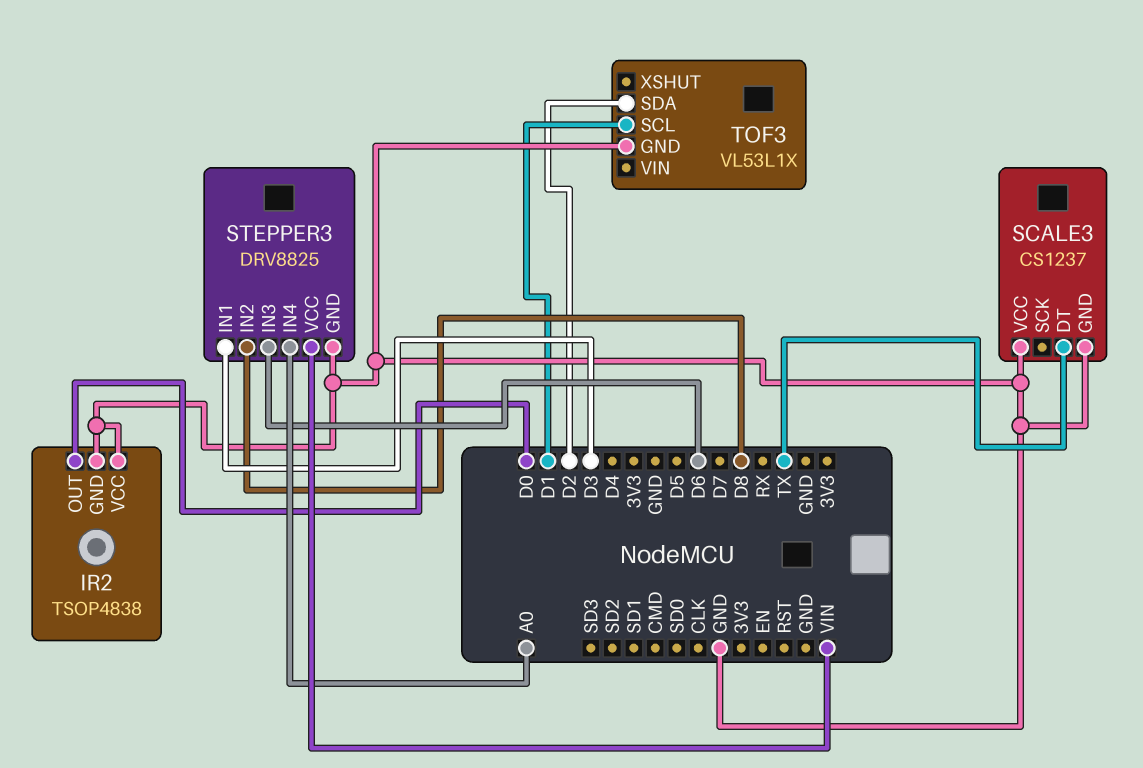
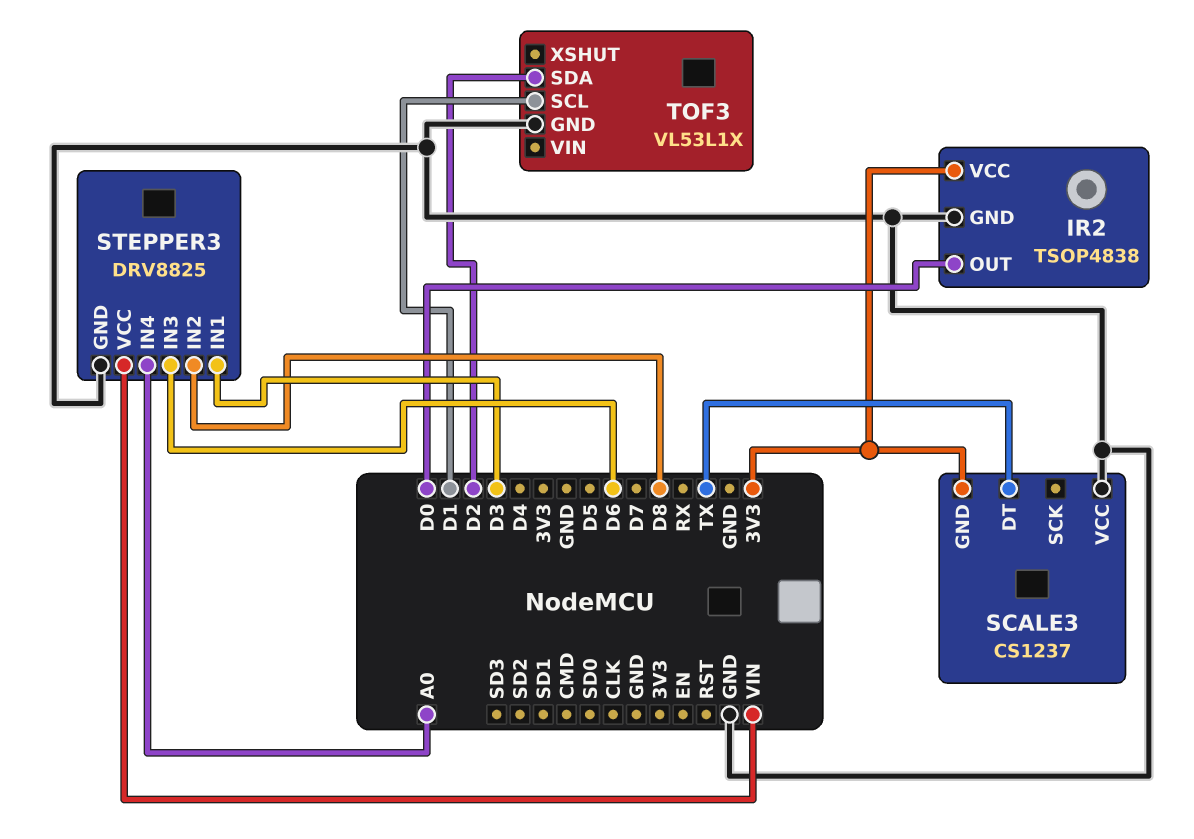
IR2 pin VCC: GND -> 3V3
SCALE3 pin GND: GND -> 3V3

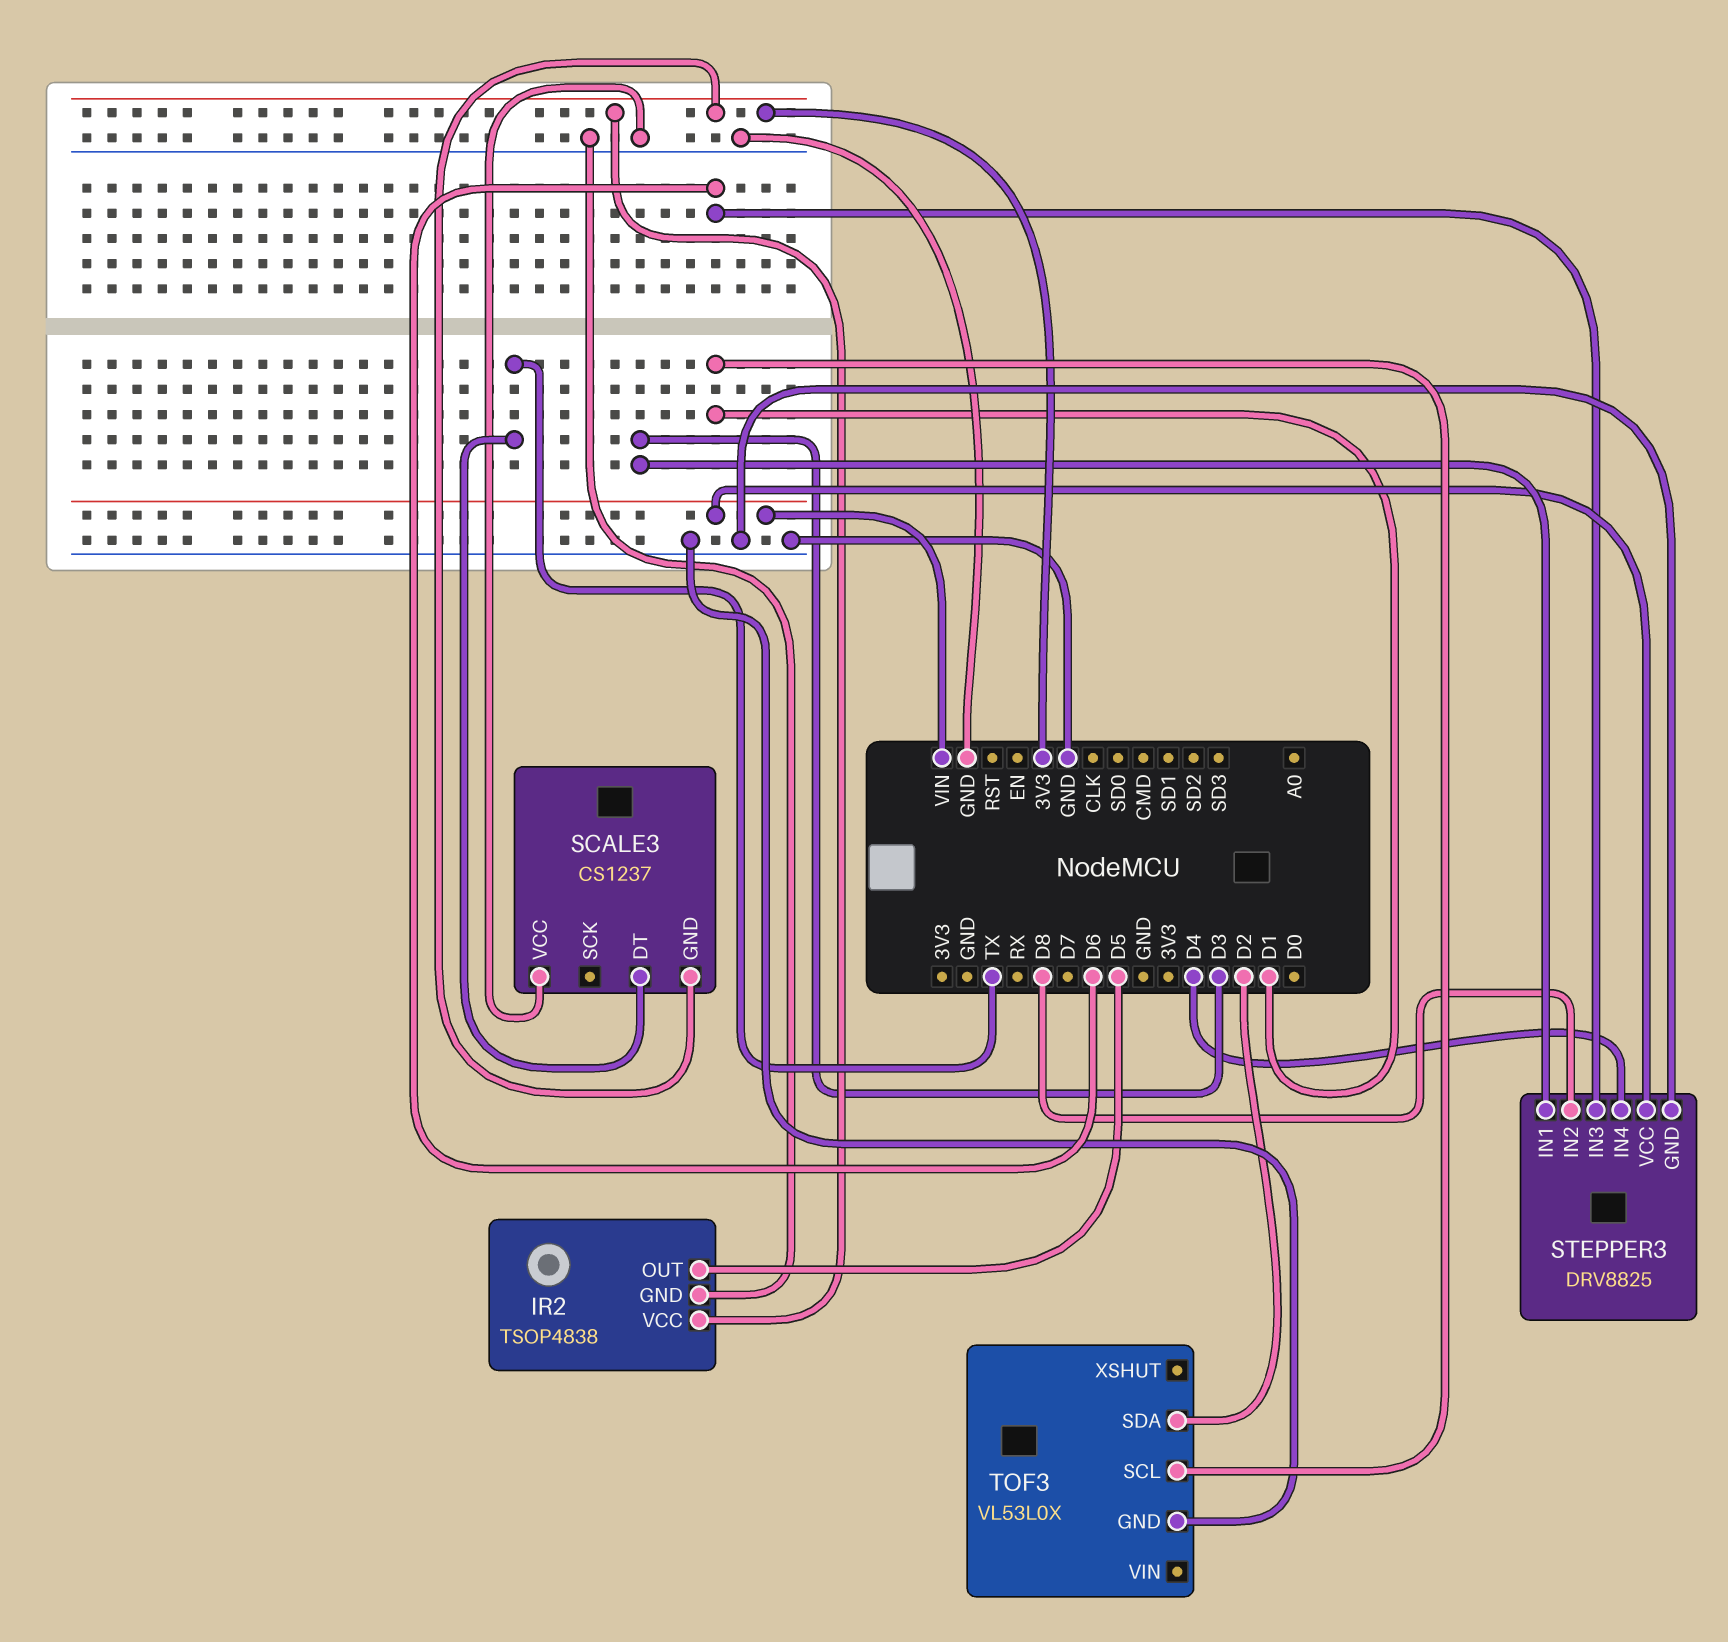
IR2 pin OUT: D0 -> D5
STEPPER3 pin IN4: A0 -> D4
TOF3: VL53L1X -> VL53L0X

